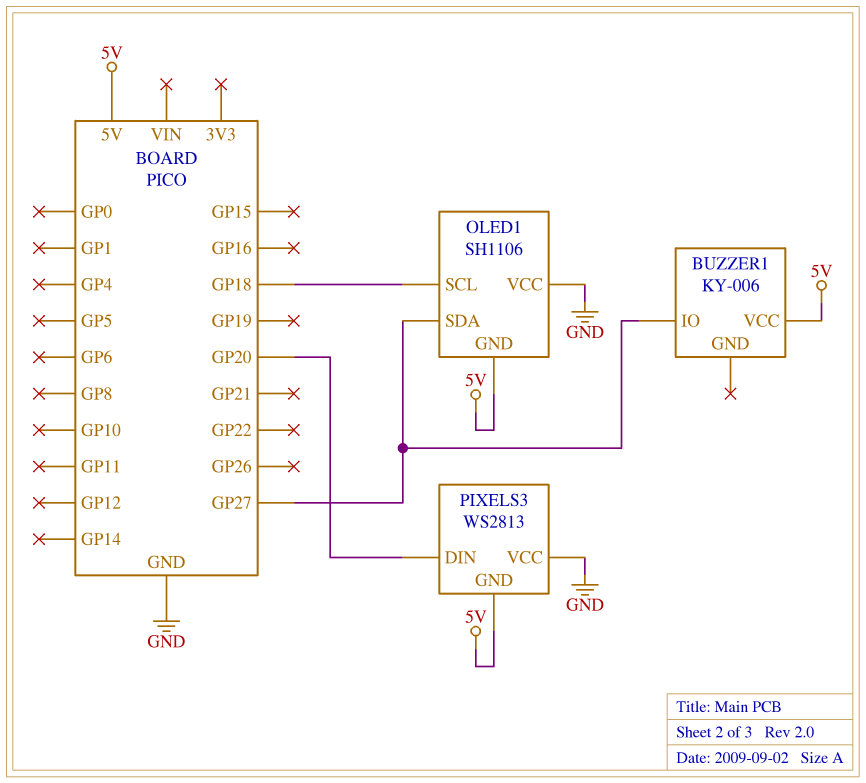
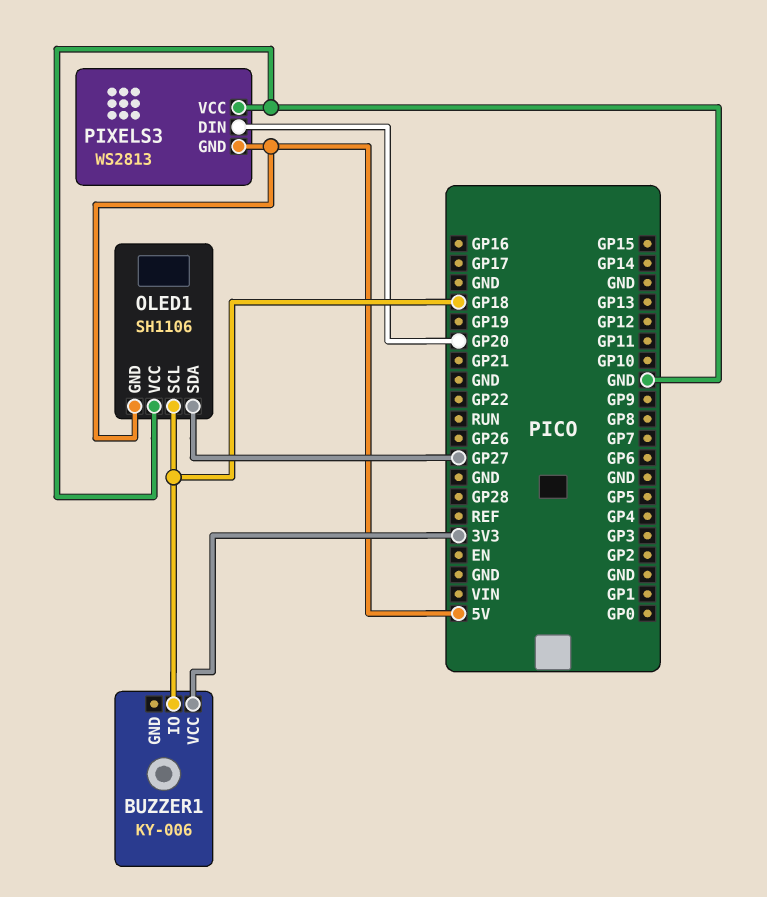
BUZZER1 pin IO: GP27 -> GP18
BUZZER1 pin VCC: 5V -> 3V3

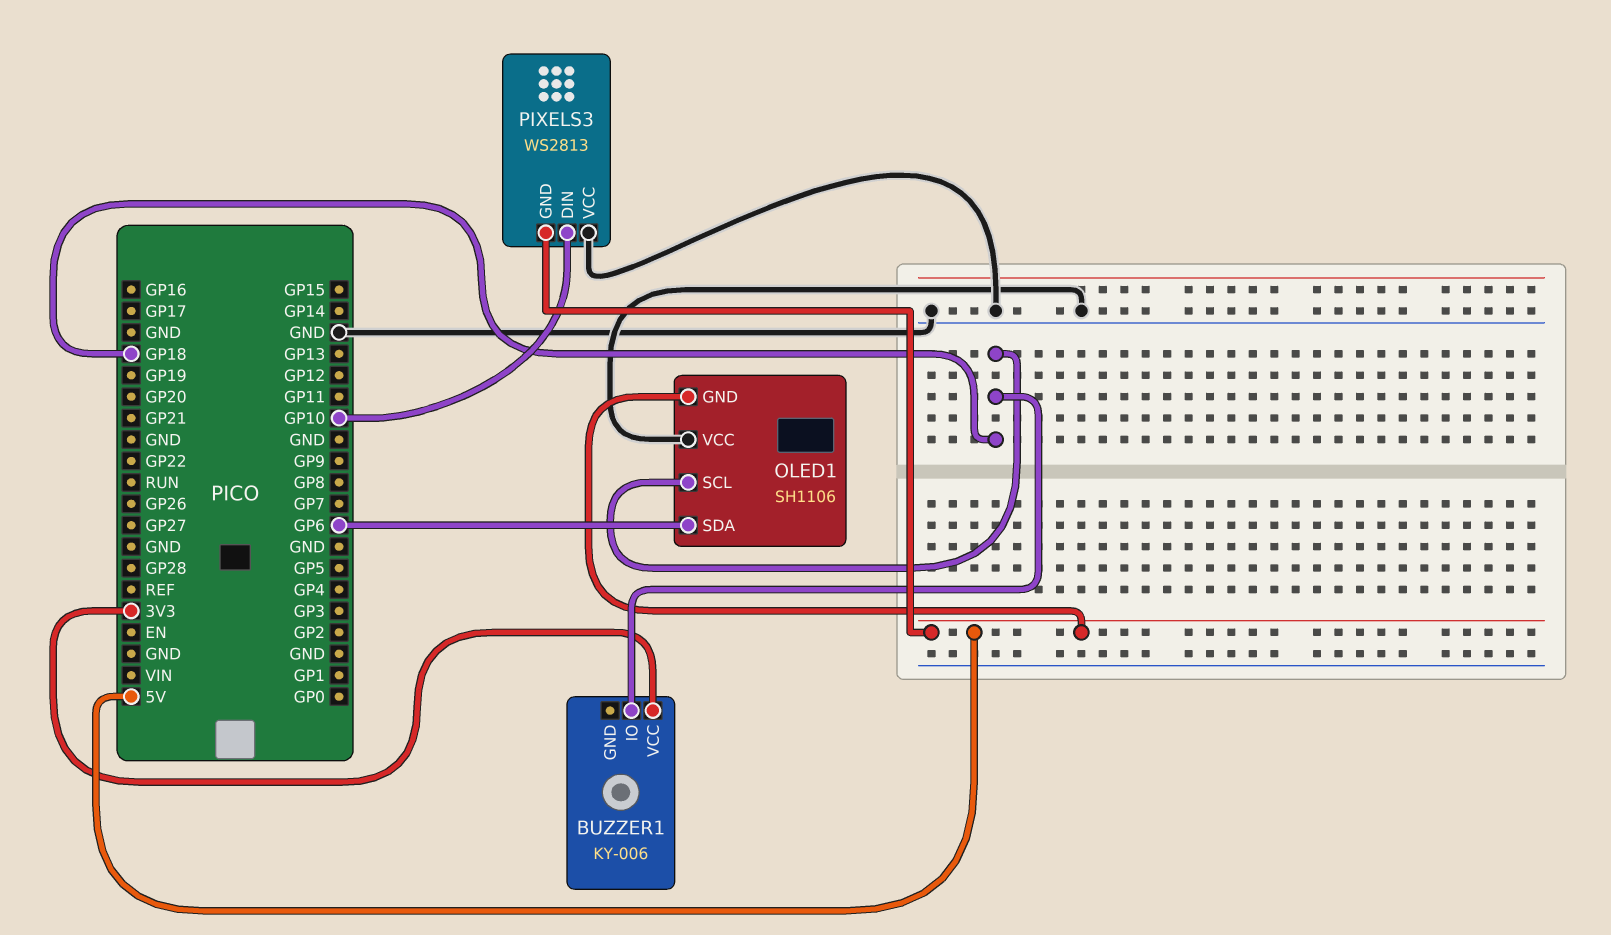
OLED1 pin SDA: GP27 -> GP6
PIXELS3 pin DIN: GP20 -> GP10

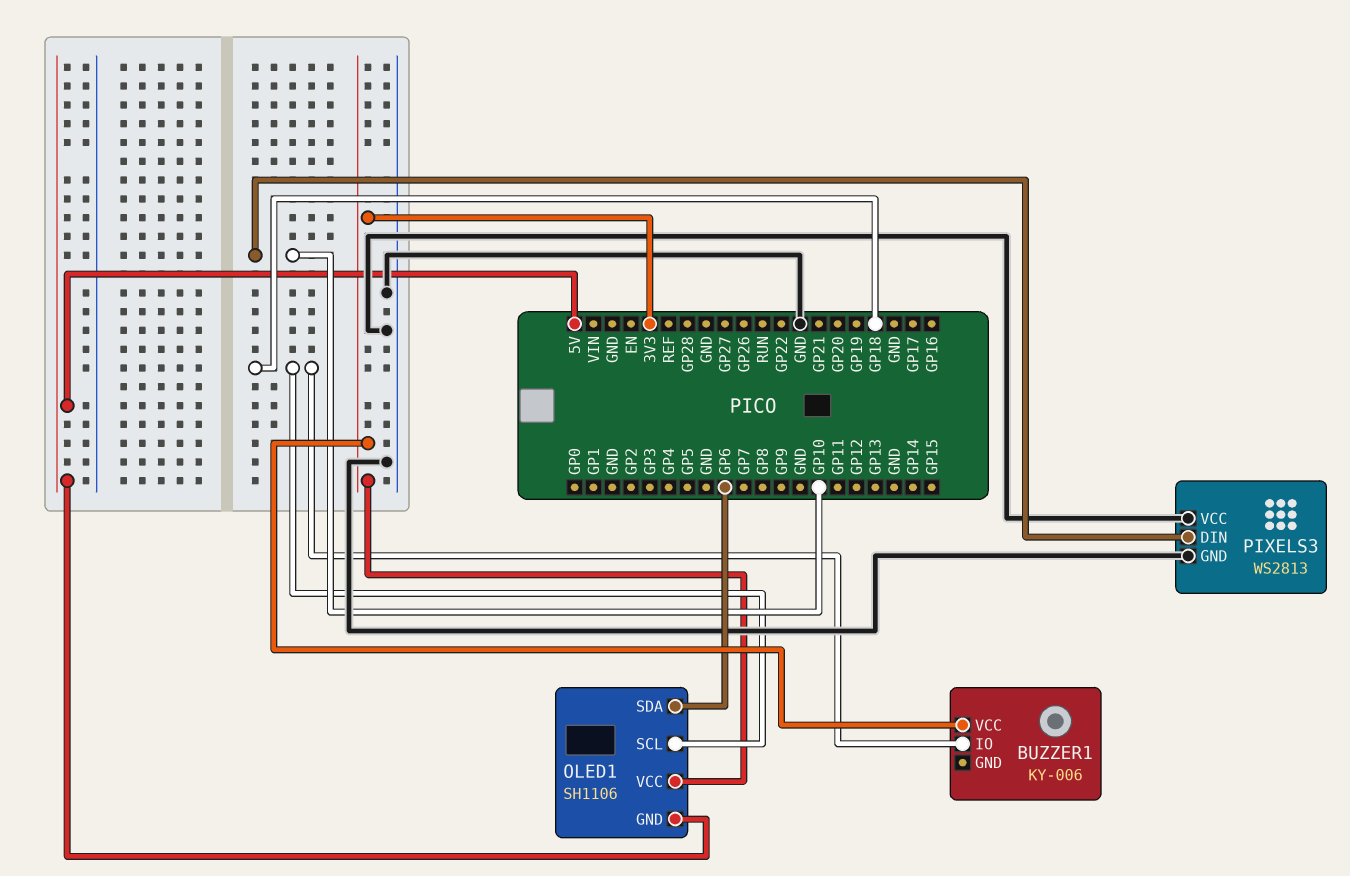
OLED1 pin VCC: GND -> 3V3
PIXELS3 pin GND: 5V -> GND

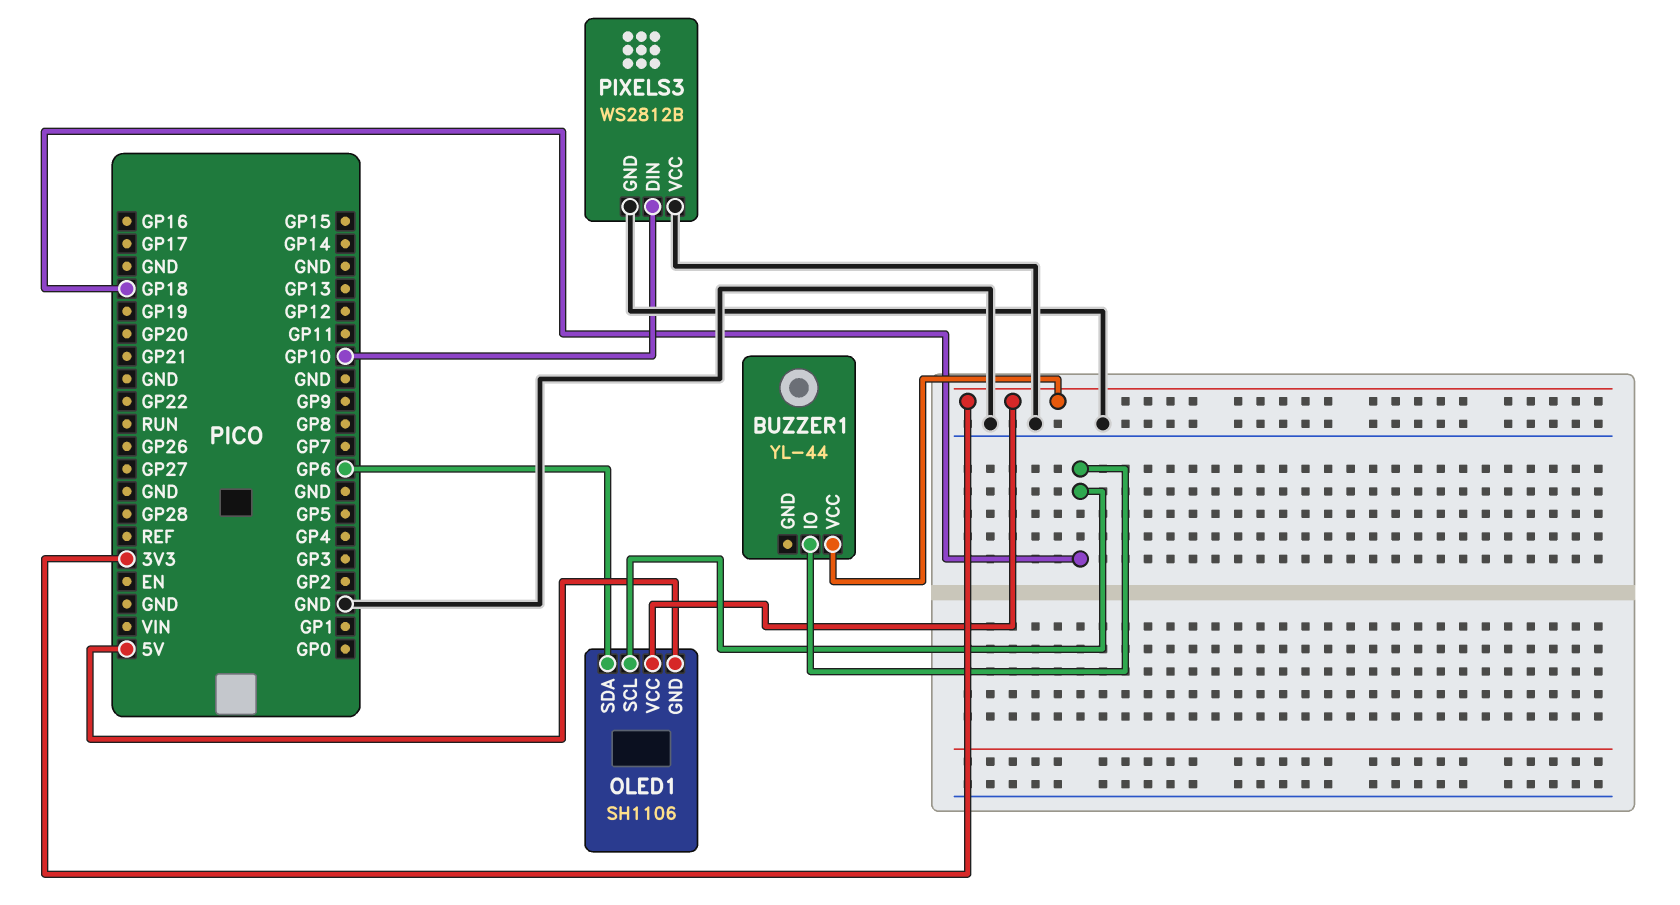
BUZZER1: KY-006 -> YL-44
PIXELS3: WS2813 -> WS2812B

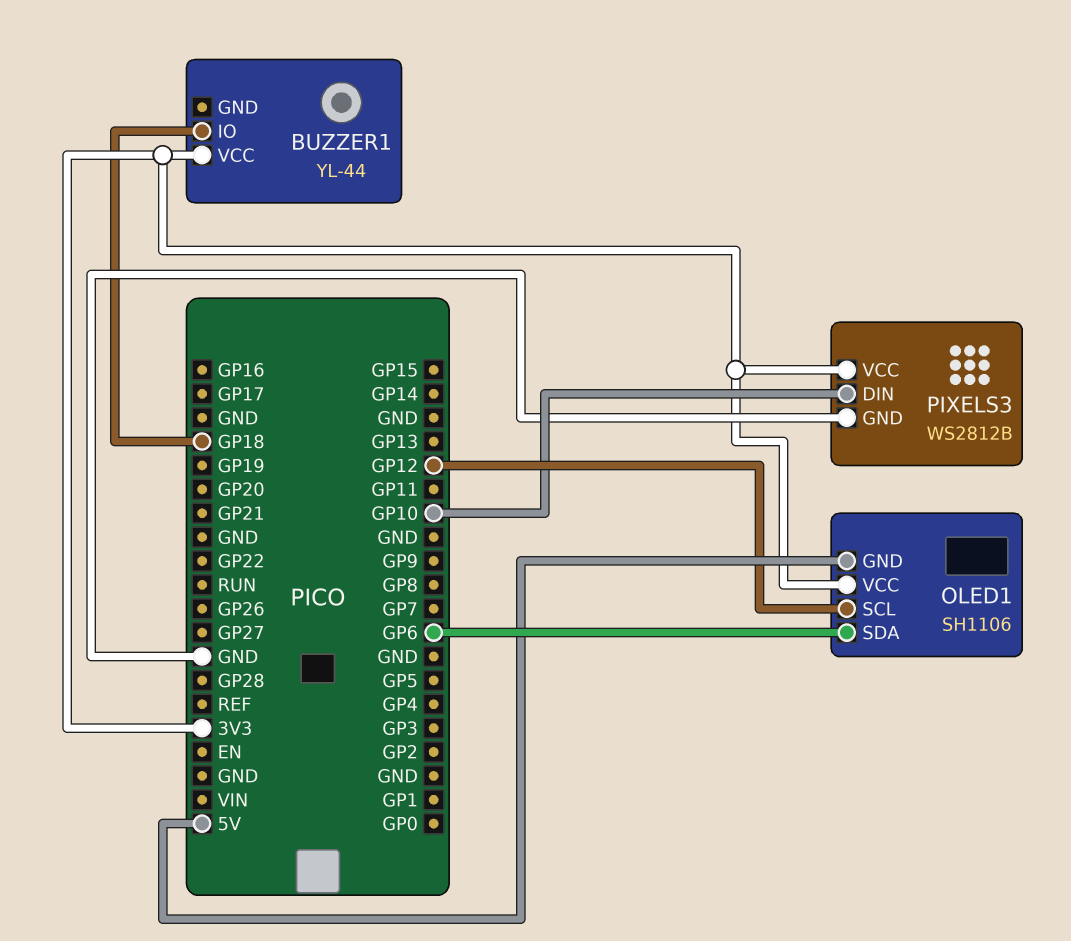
OLED1 pin SCL: GP18 -> GP12
PIXELS3 pin VCC: GND -> 3V3

